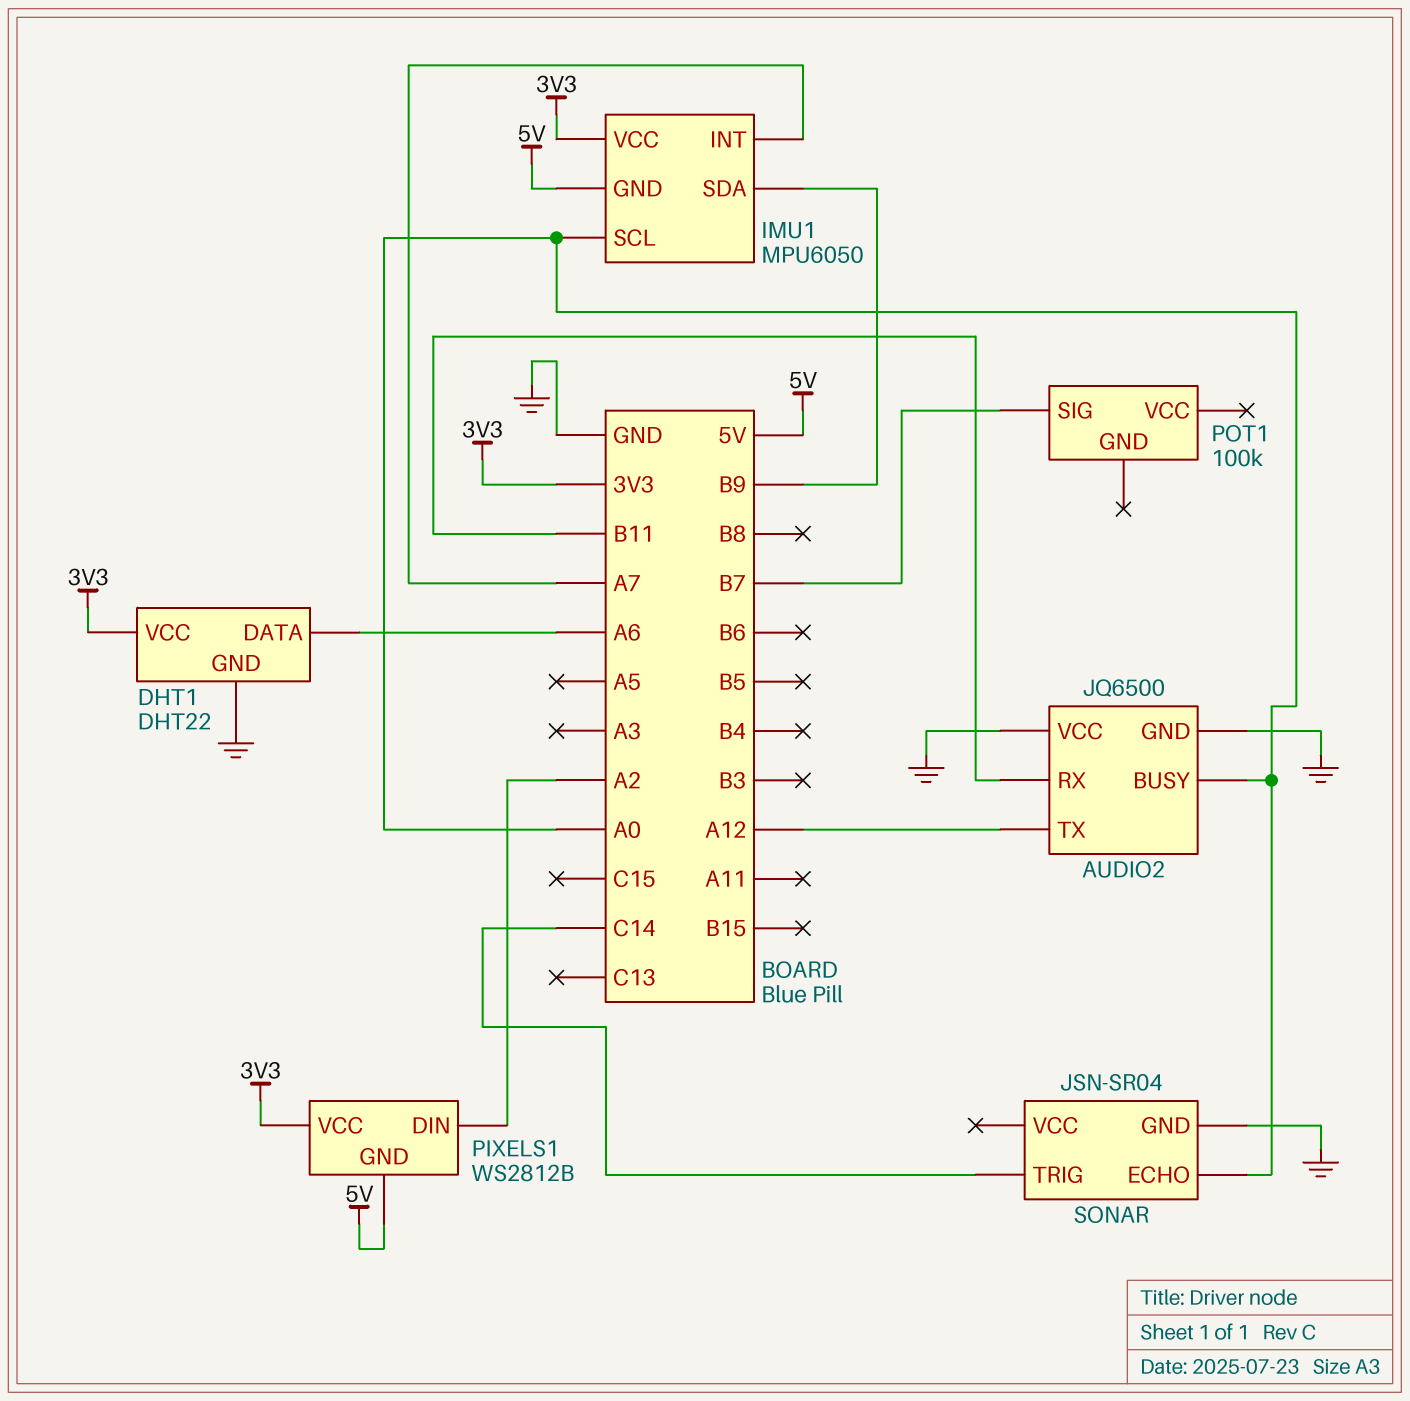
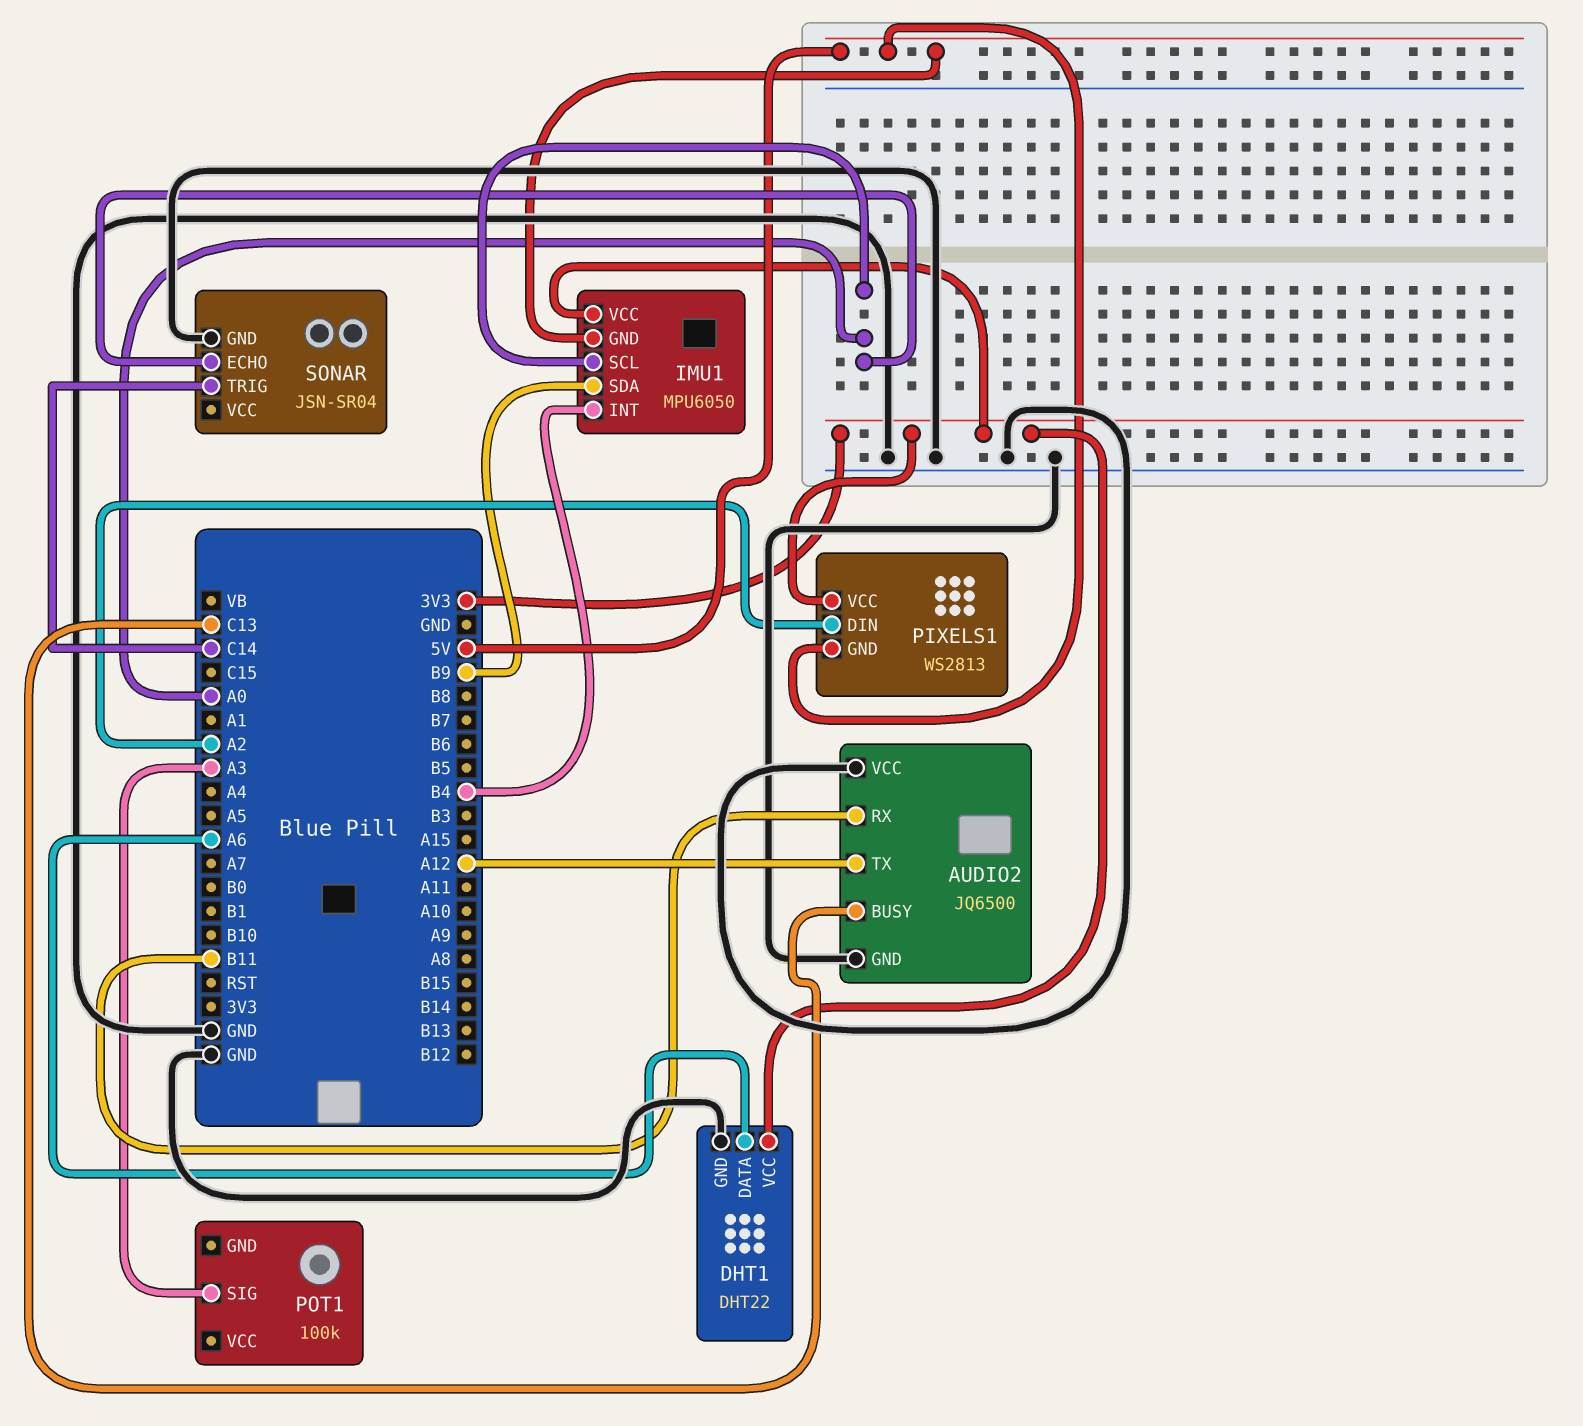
AUDIO2 pin BUSY: A0 -> C13
IMU1 pin INT: A7 -> B4
PIXELS1: WS2812B -> WS2813
POT1 pin SIG: B7 -> A3

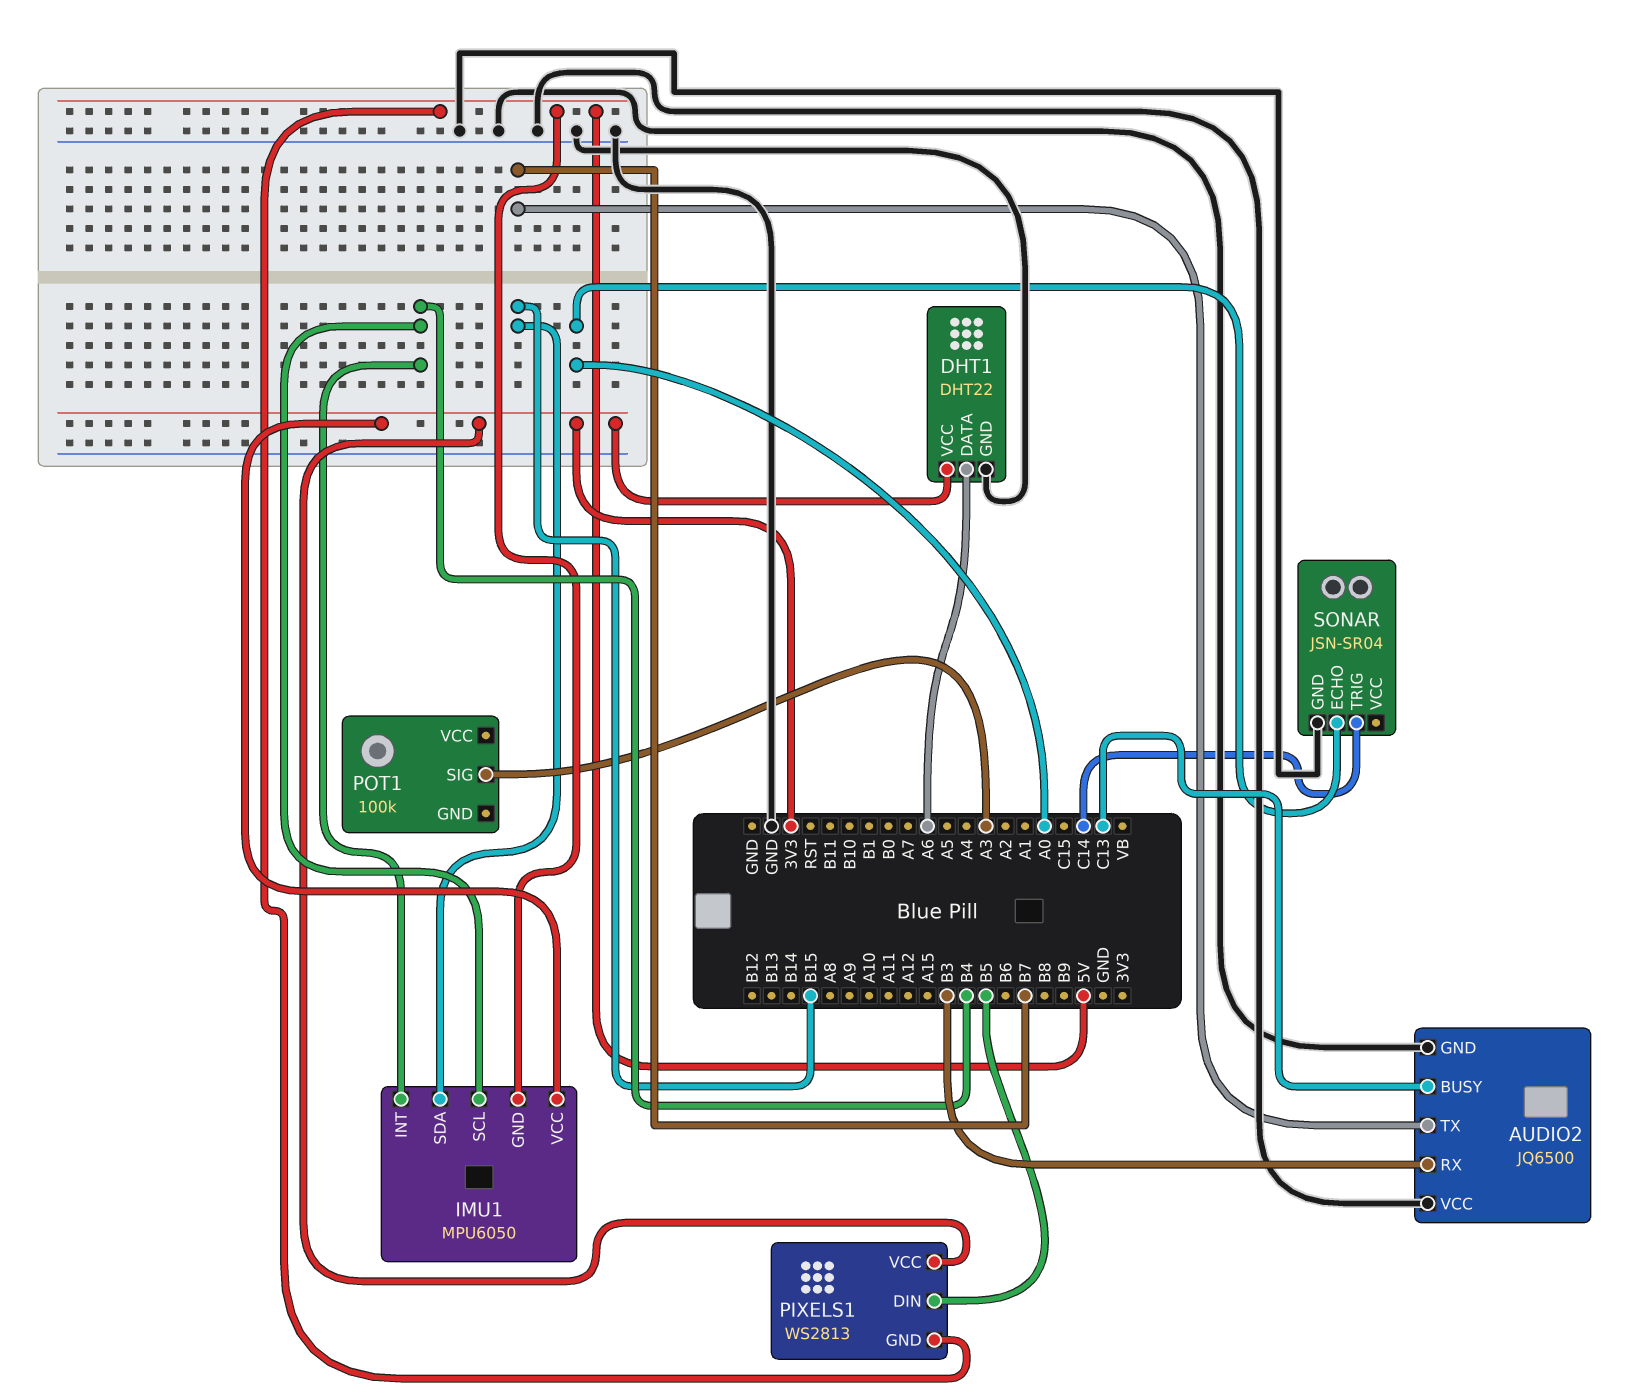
AUDIO2 pin RX: B11 -> B3
AUDIO2 pin TX: A12 -> B7
IMU1 pin SCL: A0 -> B4
IMU1 pin SDA: B9 -> B15
PIXELS1 pin DIN: A2 -> B5

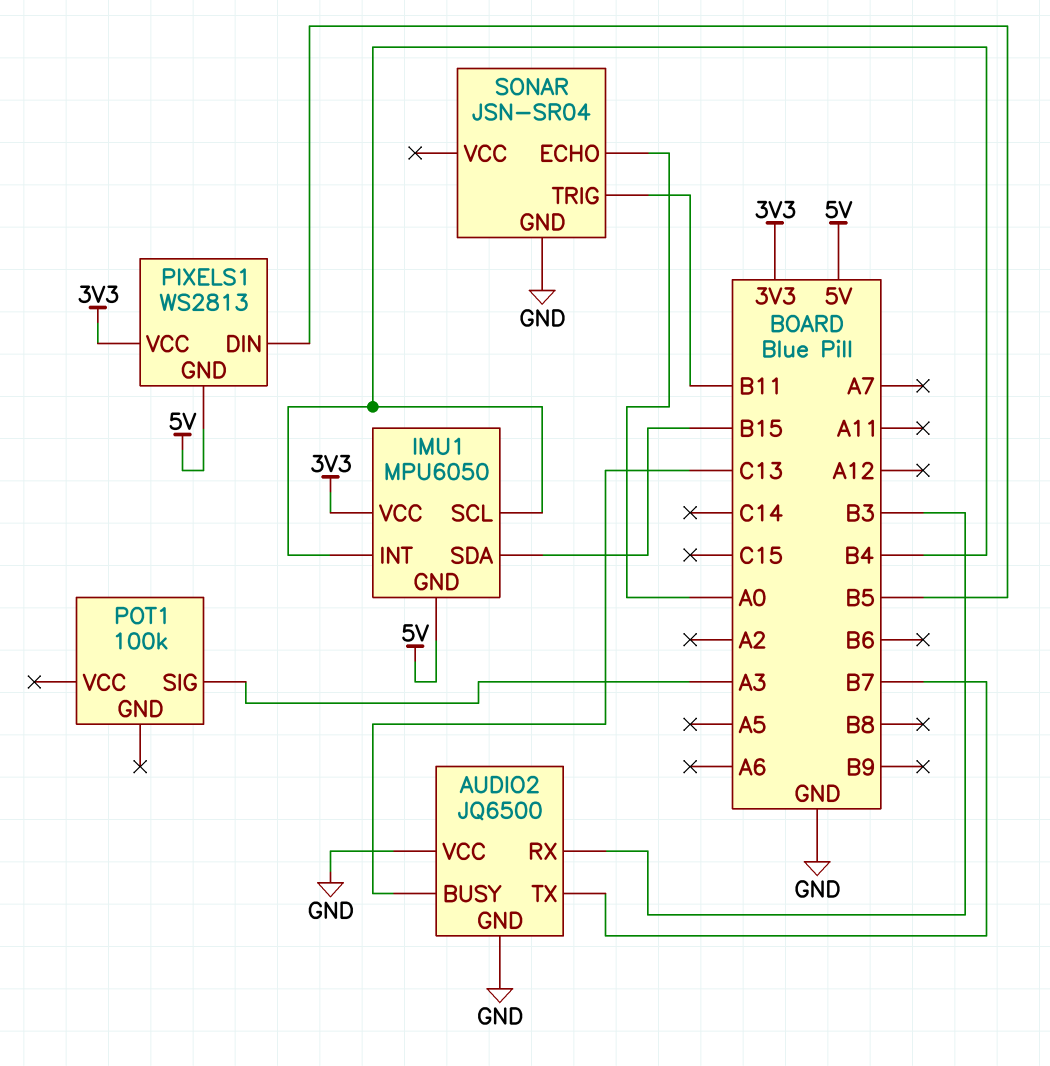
DHT1: DHT22 -> none
DHT1 pin DATA: A6 -> none
DHT1 pin GND: GND -> none
DHT1 pin VCC: 3V3 -> none
SONAR pin TRIG: C14 -> B11

